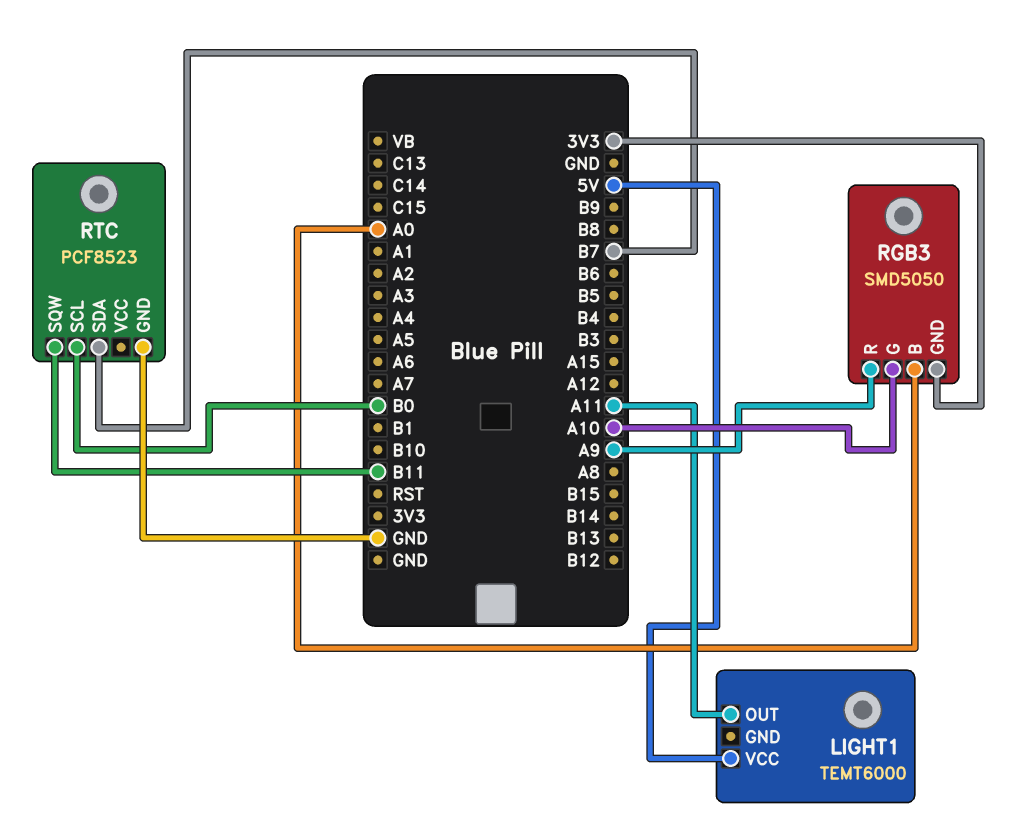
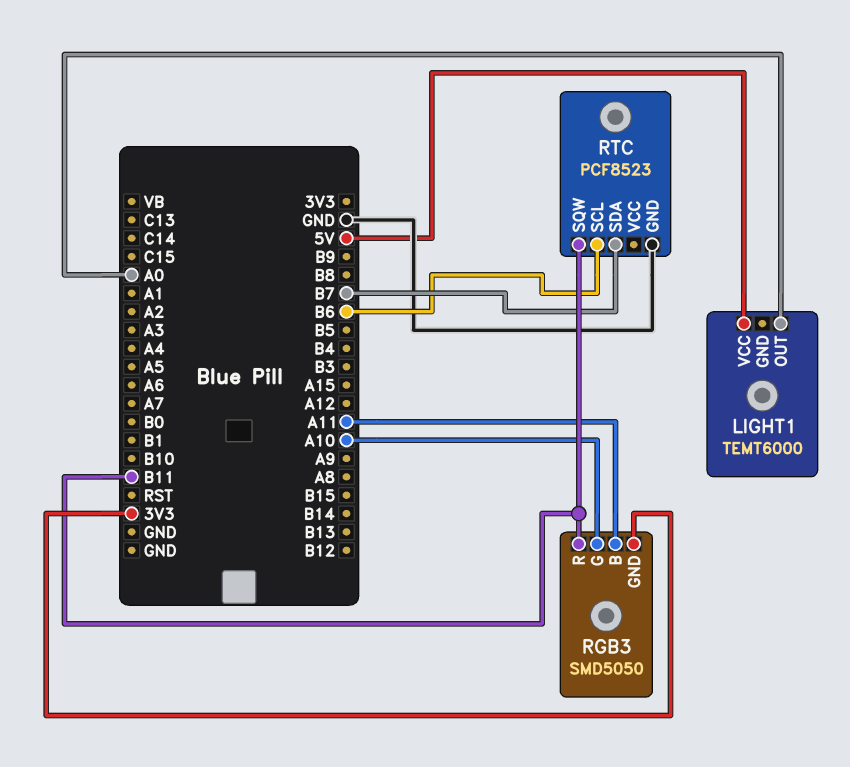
LIGHT1 pin OUT: A11 -> A0
RGB3 pin B: A0 -> A11
RGB3 pin R: A9 -> B11
RTC pin SCL: B0 -> B6

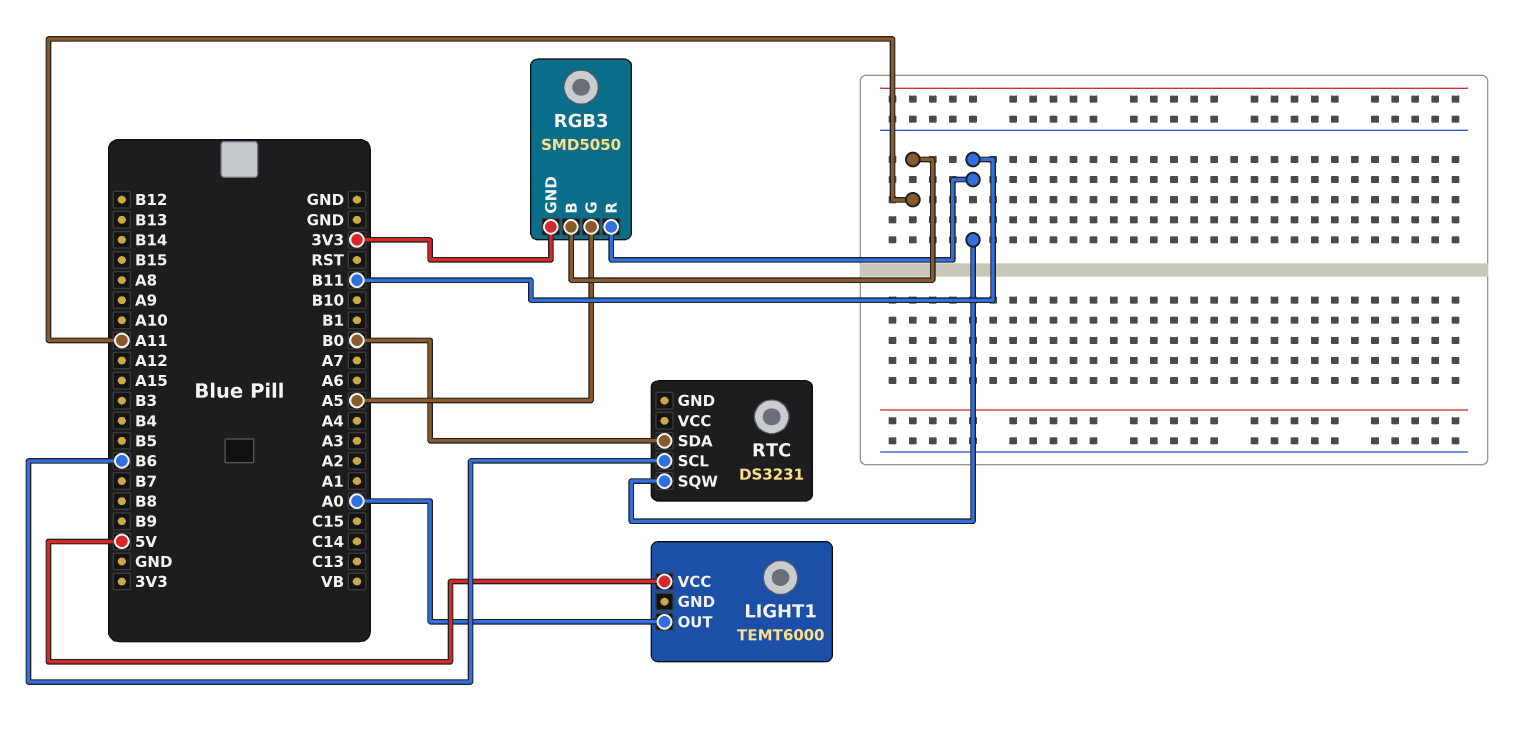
RGB3 pin G: A10 -> A5
RTC: PCF8523 -> DS3231
RTC pin GND: GND -> none
RTC pin SDA: B7 -> B0

